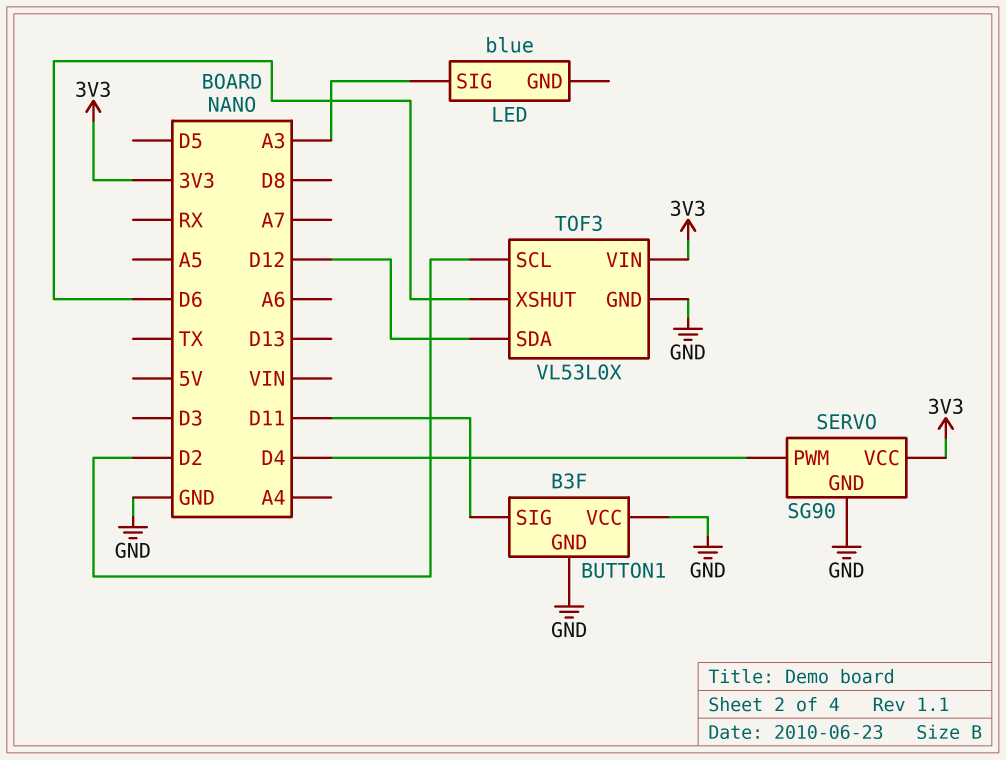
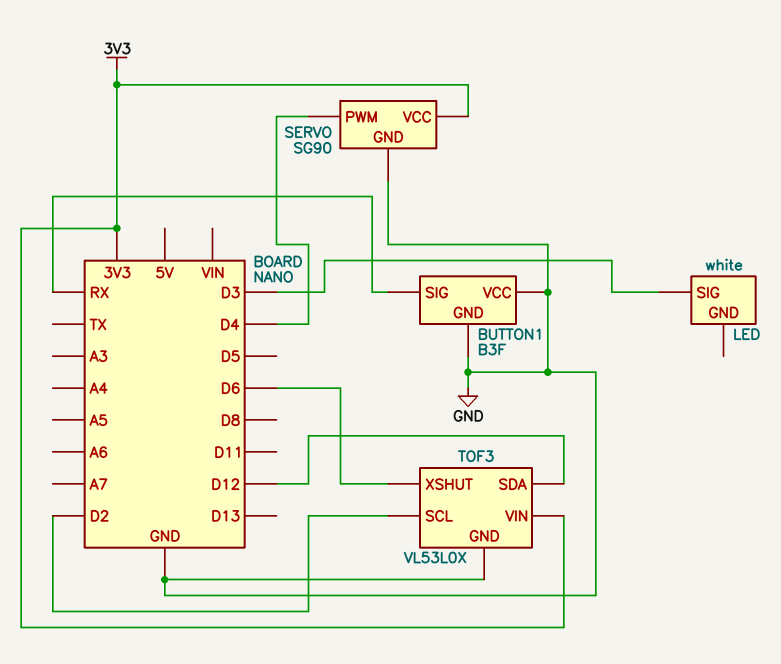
BUTTON1 pin SIG: D11 -> RX
LED: blue -> white
LED pin SIG: A3 -> D3

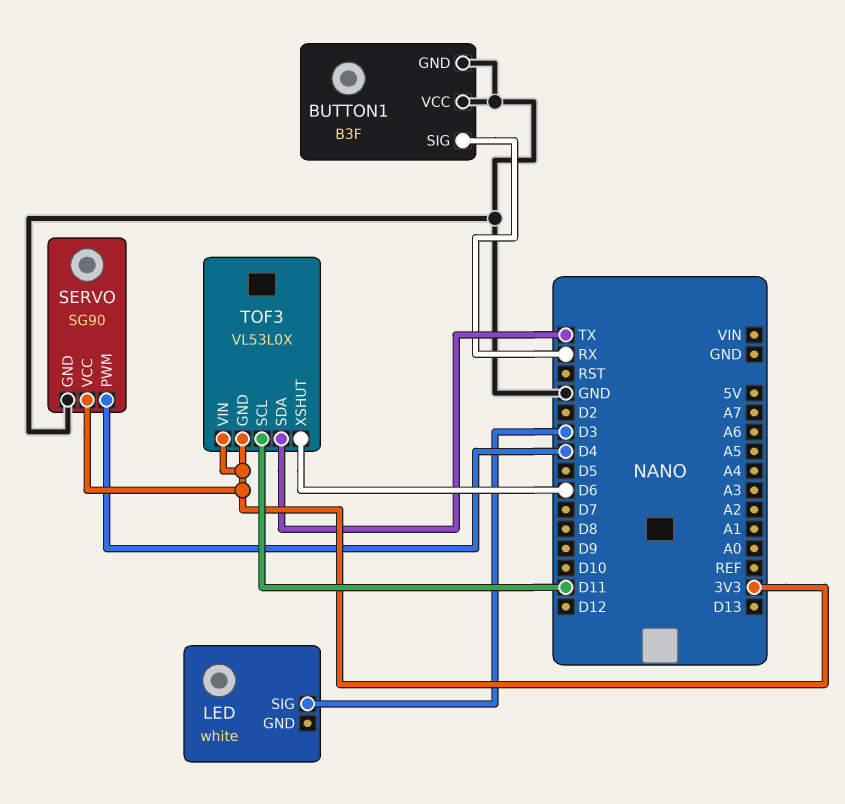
TOF3 pin GND: GND -> 3V3
TOF3 pin SCL: D2 -> D11
TOF3 pin SDA: D12 -> TX

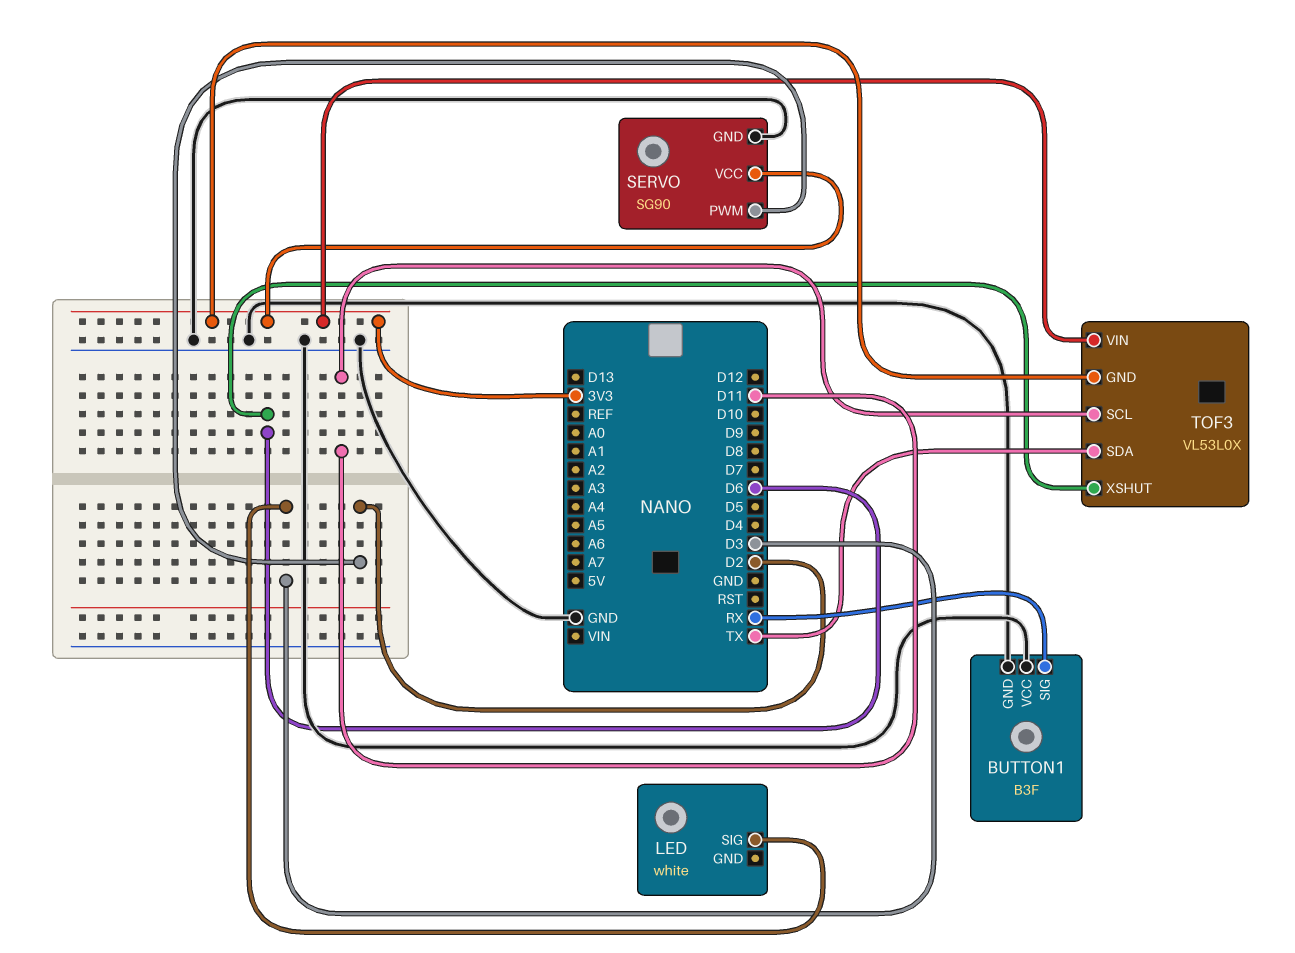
SERVO pin PWM: D4 -> D2

